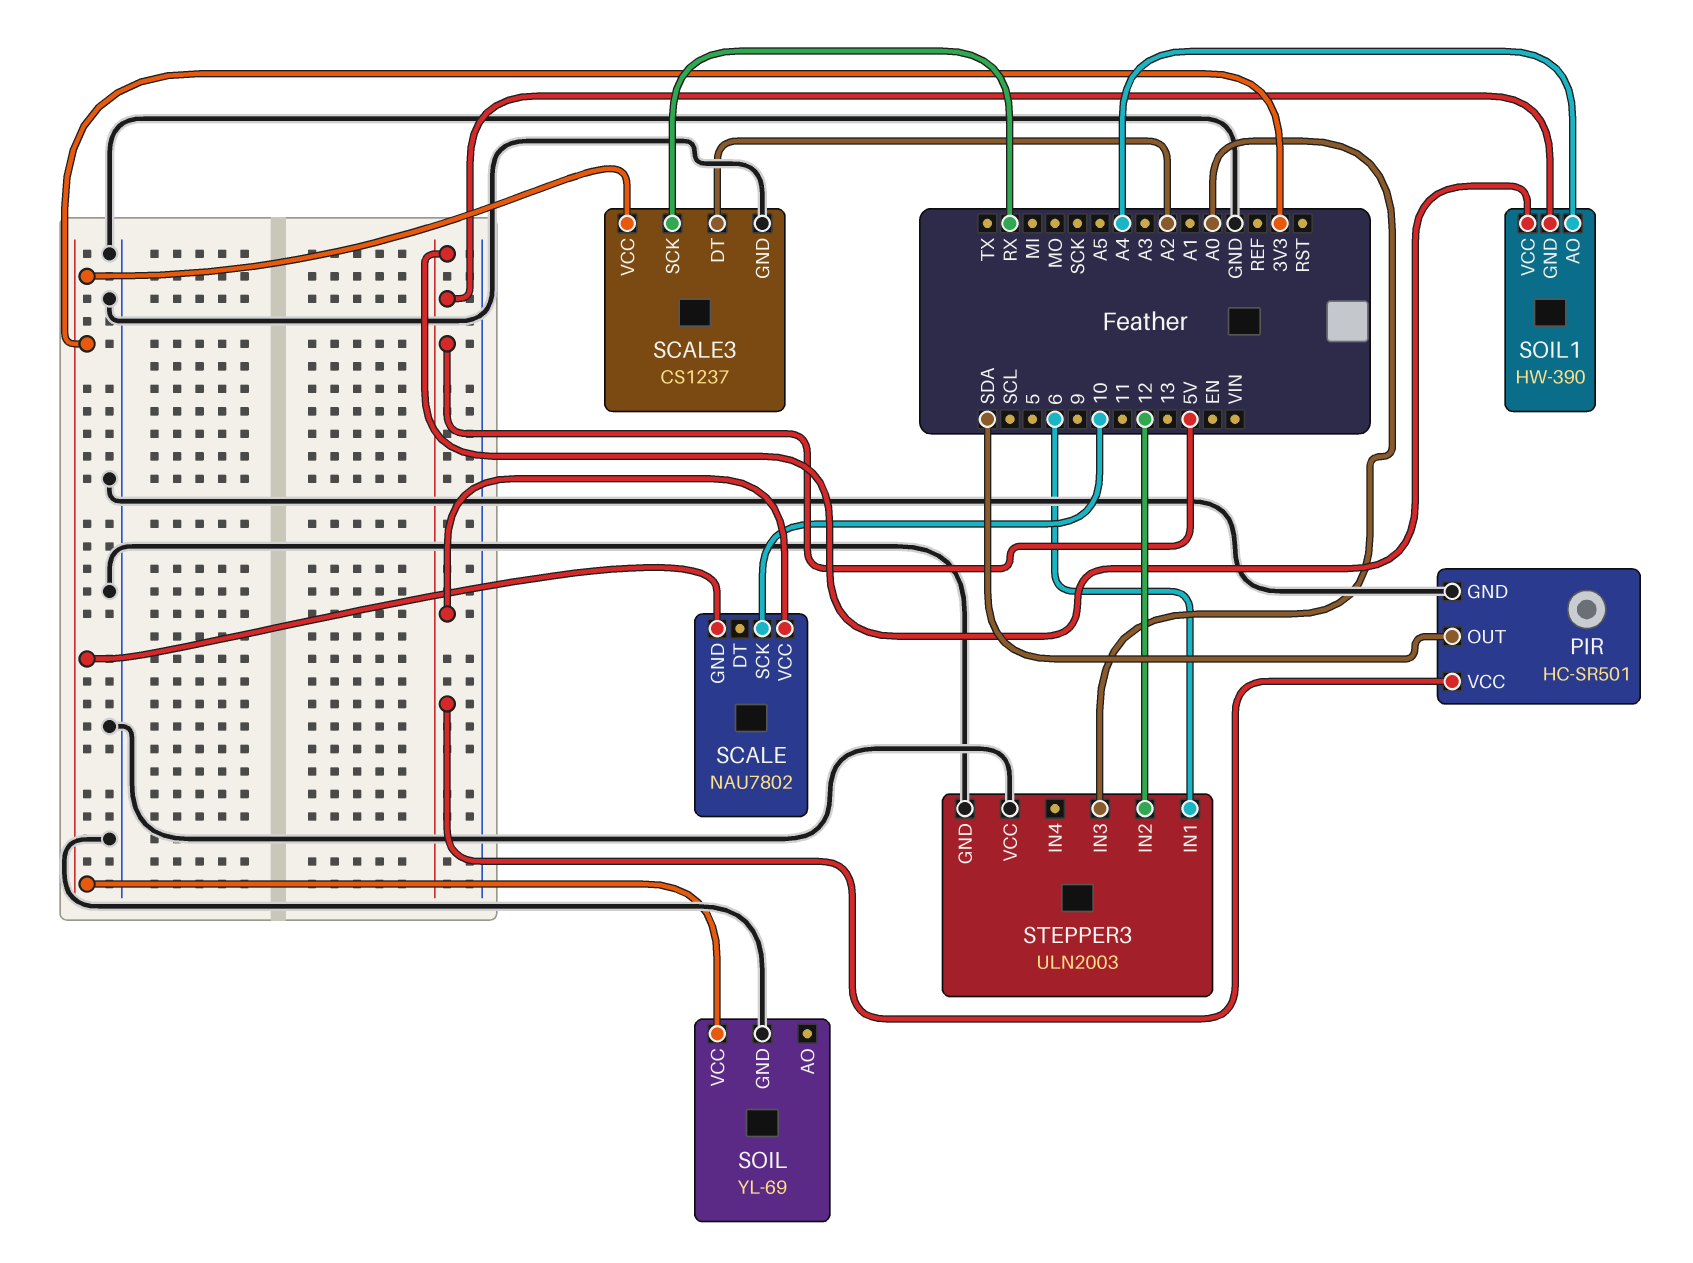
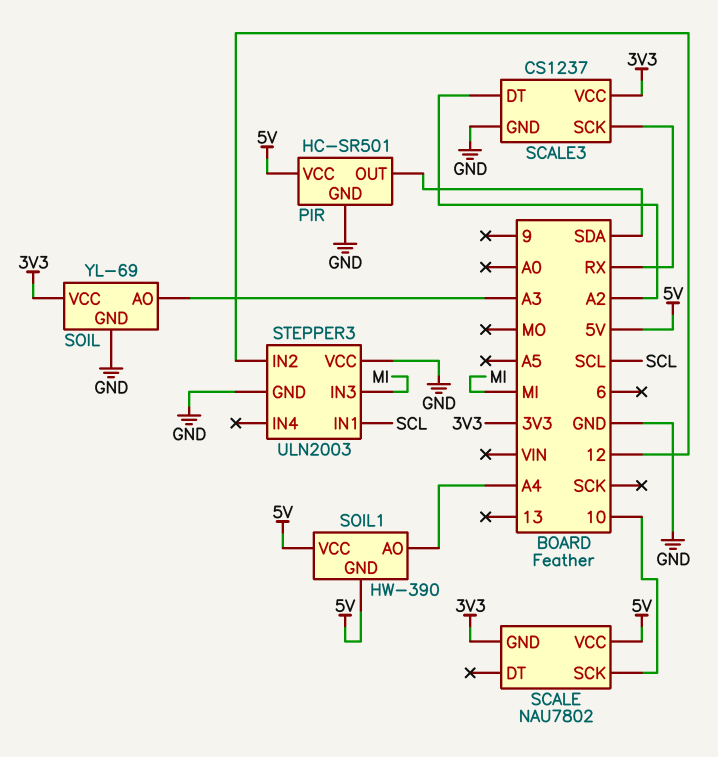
SOIL pin AO: none -> A3
STEPPER3 pin IN1: 6 -> SCL
STEPPER3 pin IN3: A0 -> MI

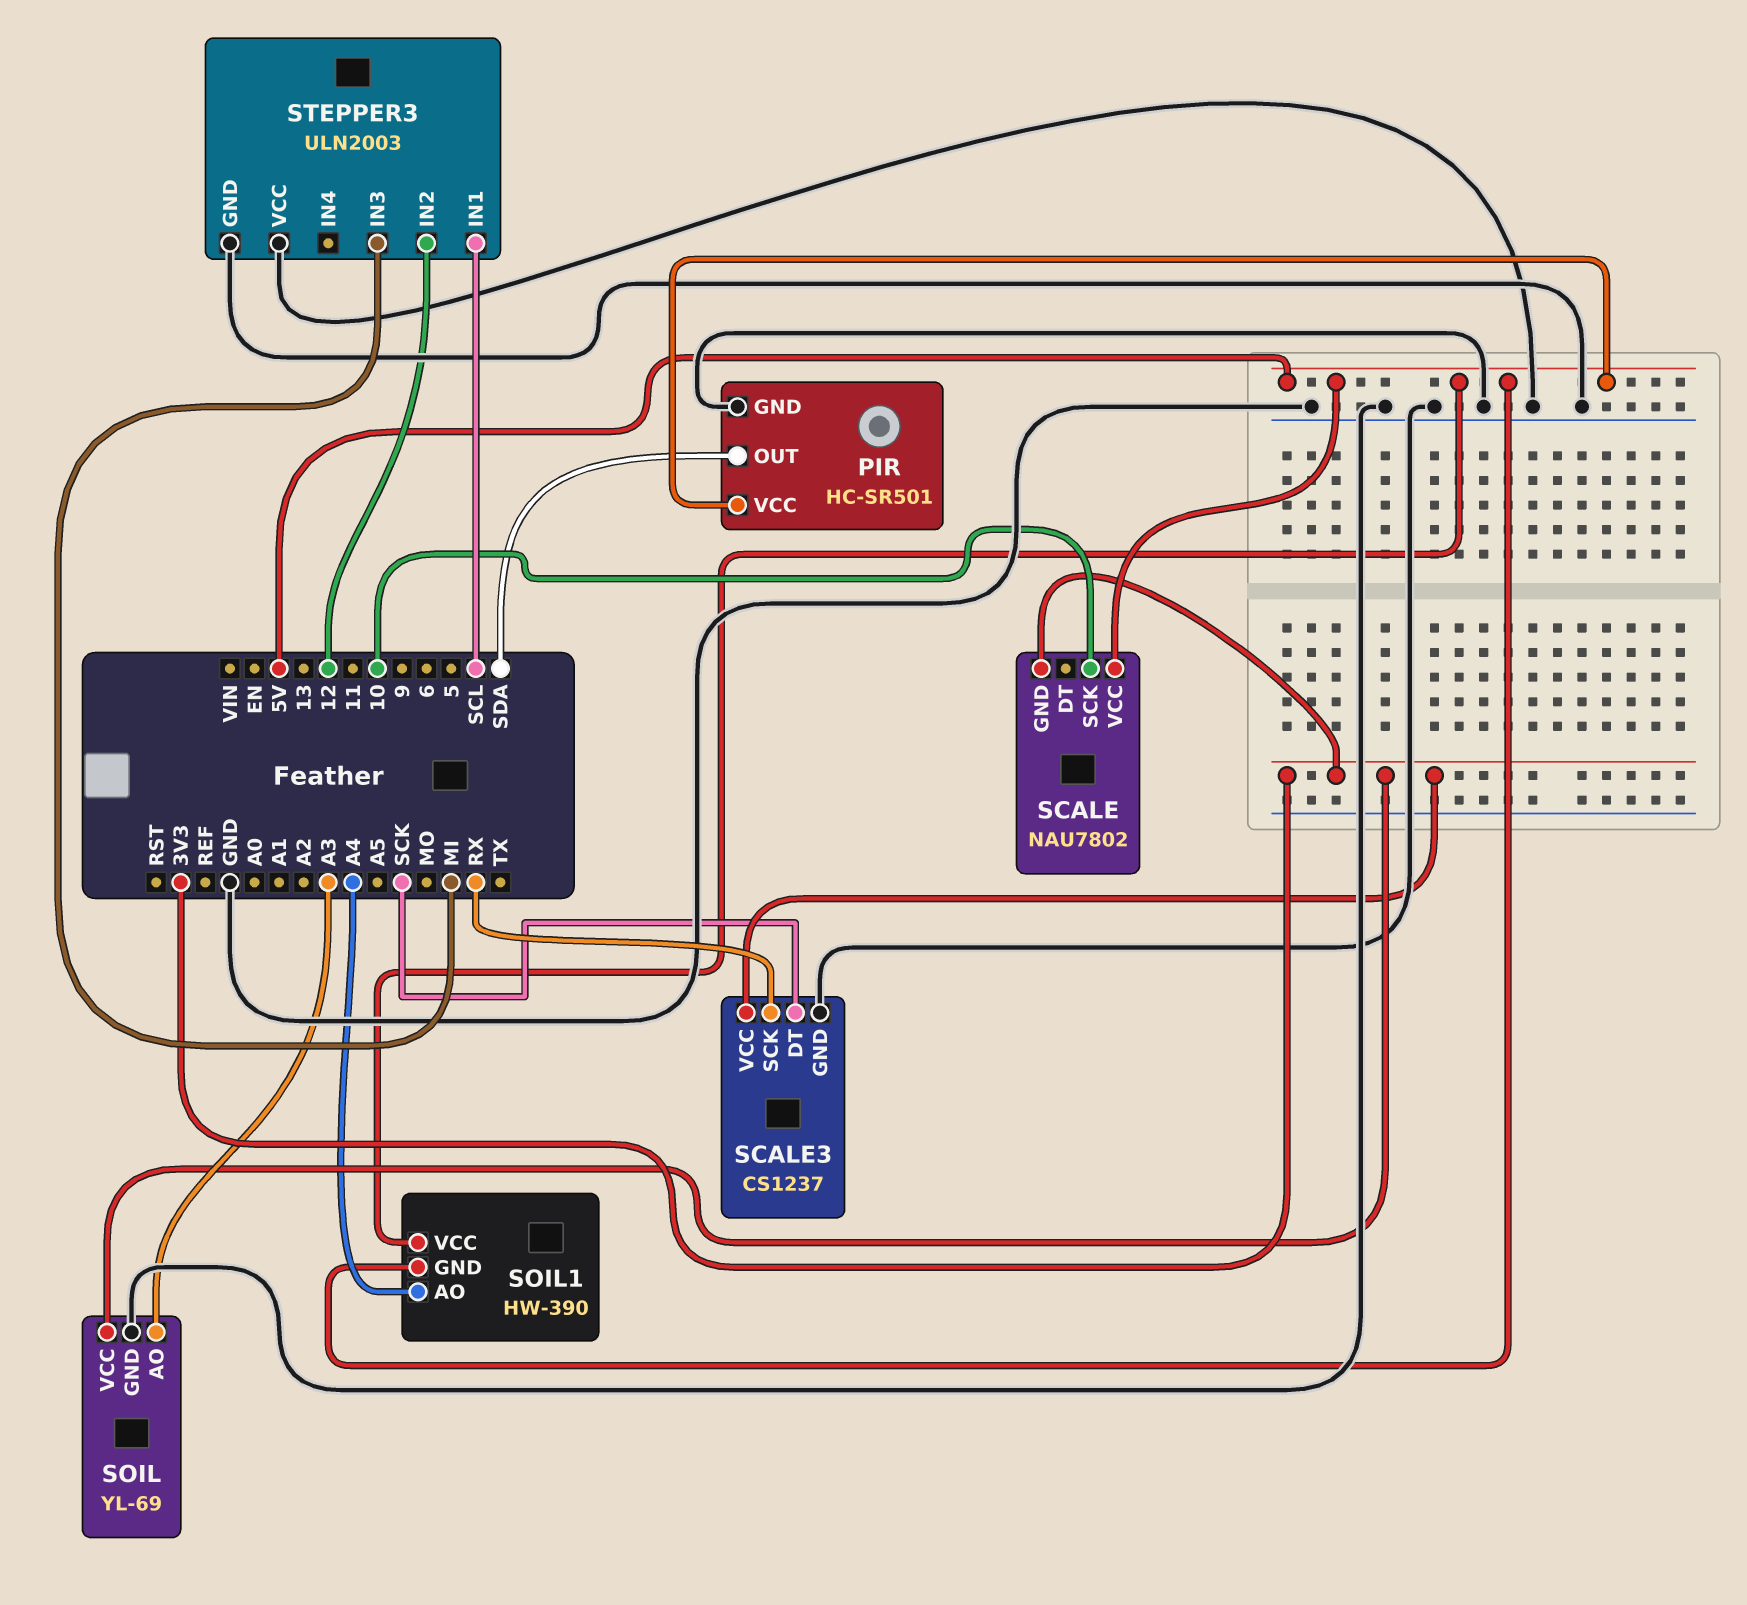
SCALE3 pin DT: A2 -> SCK

